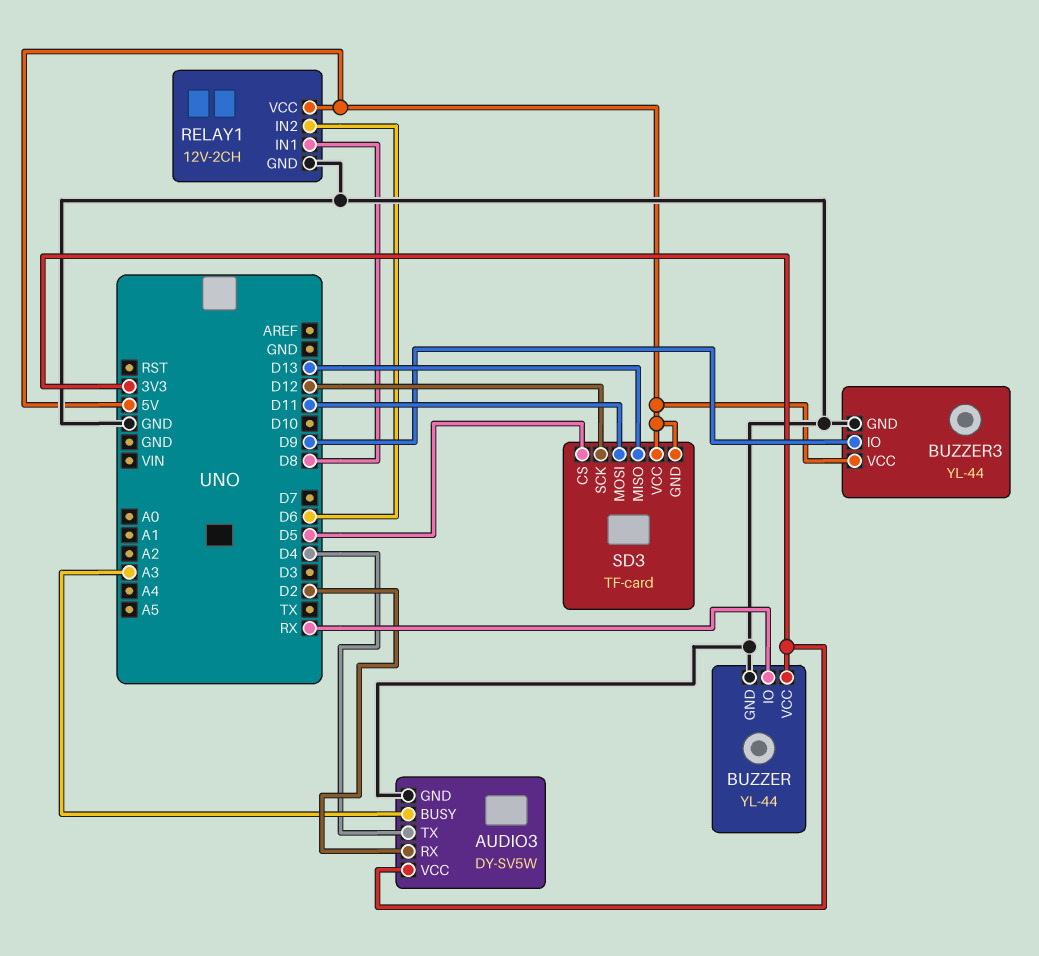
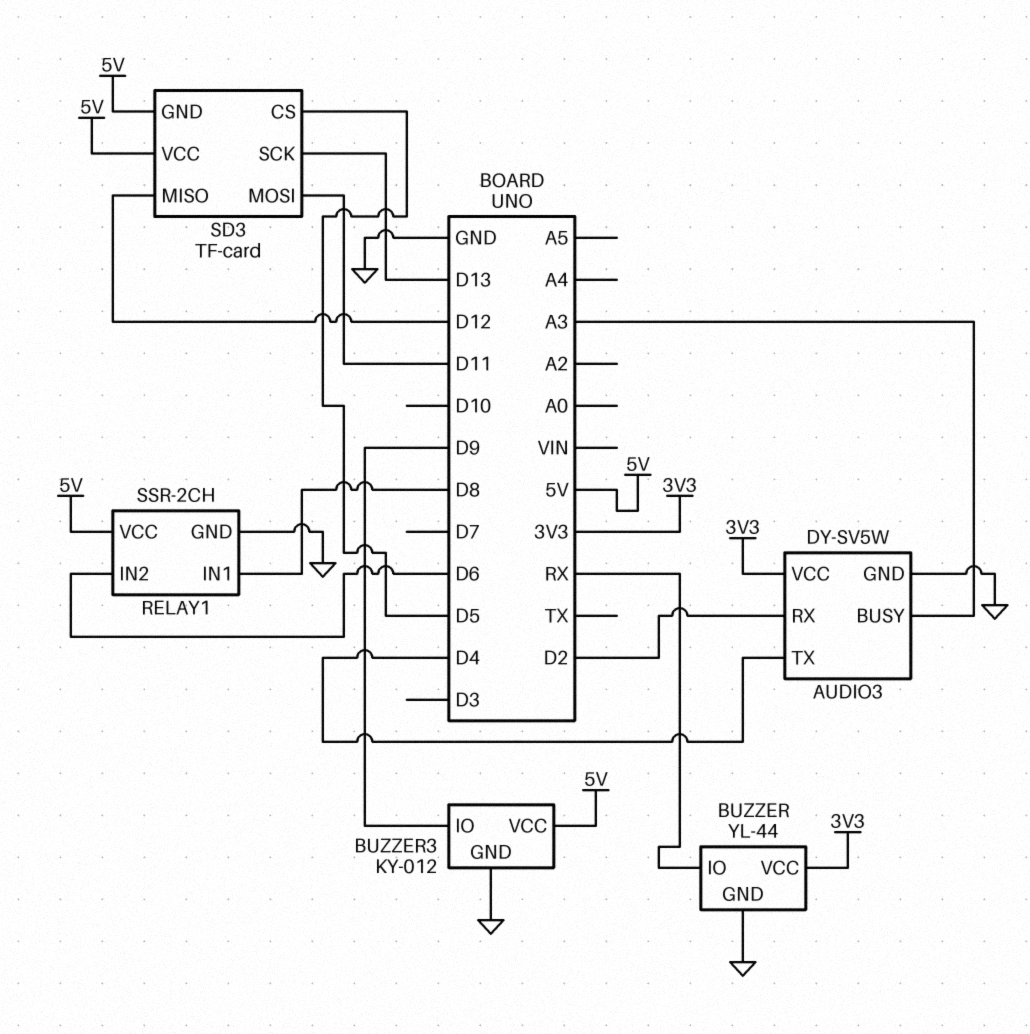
BUZZER3: YL-44 -> KY-012
RELAY1: 12V-2CH -> SSR-2CH
SD3 pin MISO: D13 -> D12
SD3 pin SCK: D12 -> D13

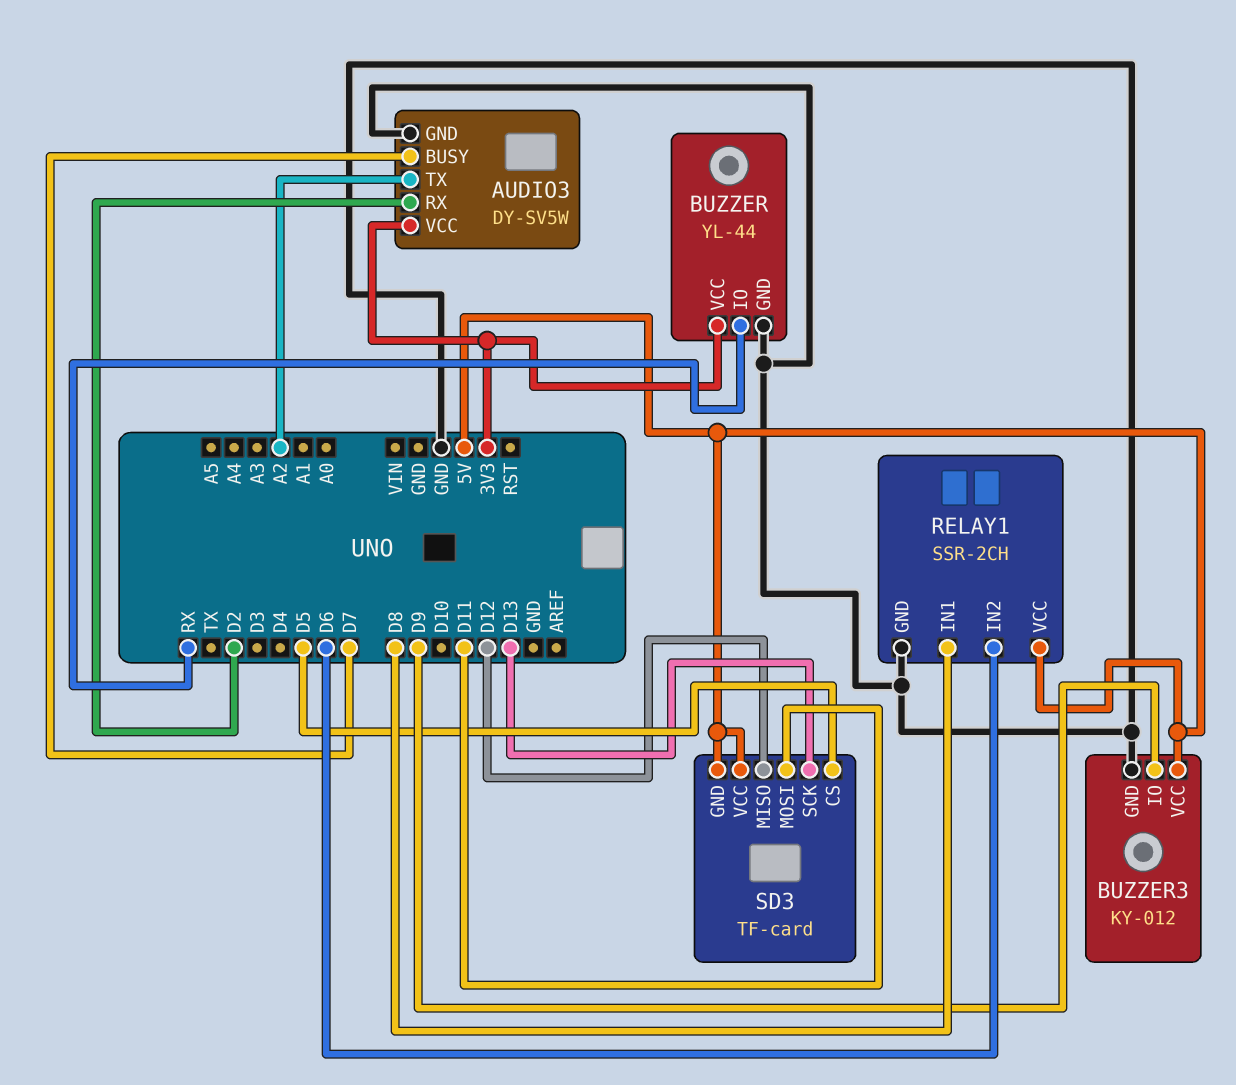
AUDIO3 pin BUSY: A3 -> D7
AUDIO3 pin TX: D4 -> A2

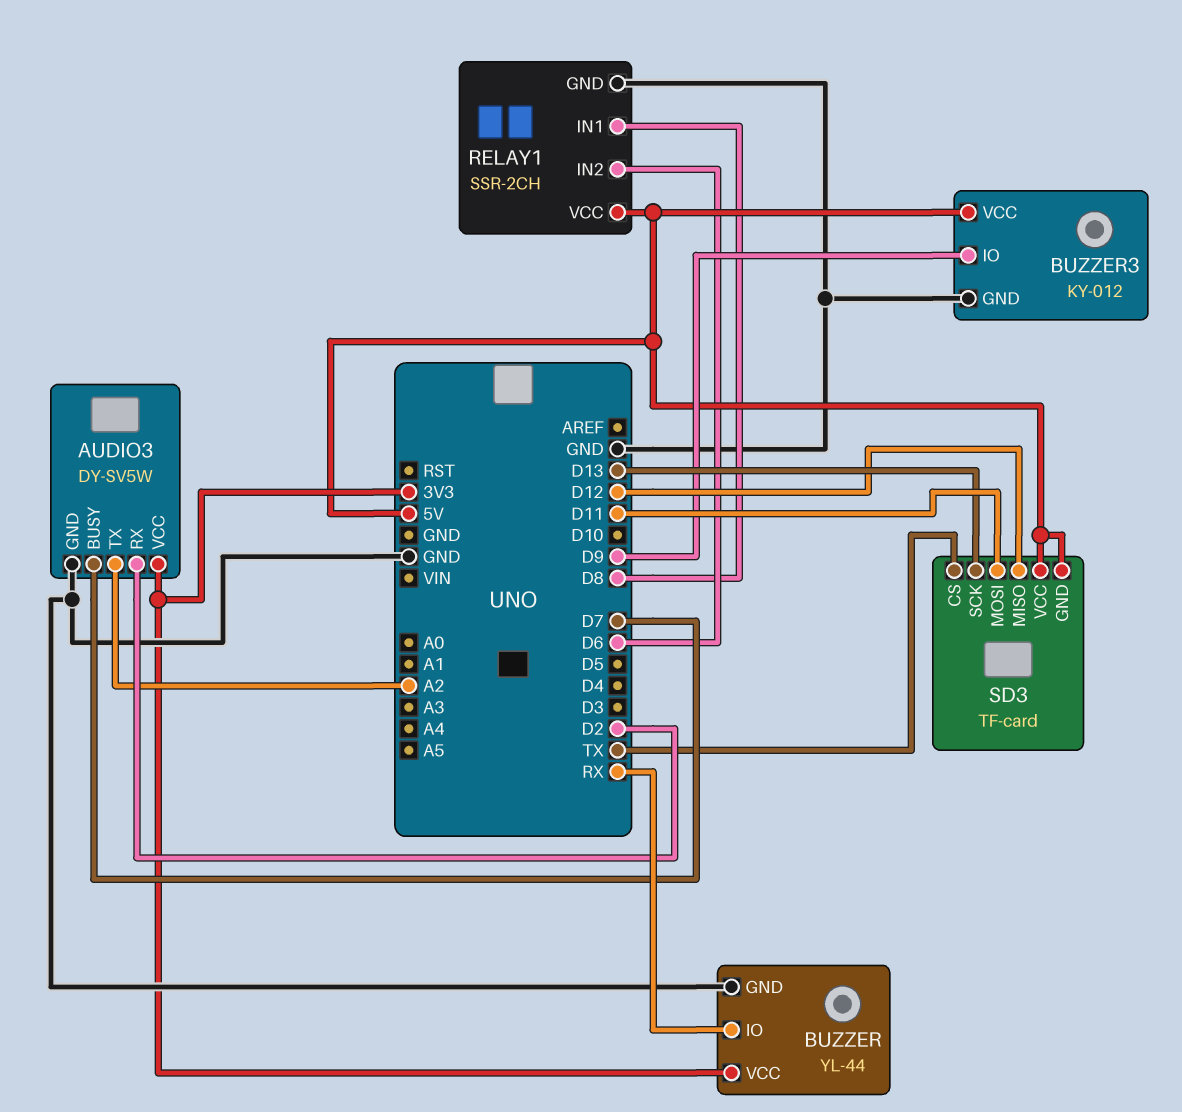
SD3 pin CS: D5 -> TX

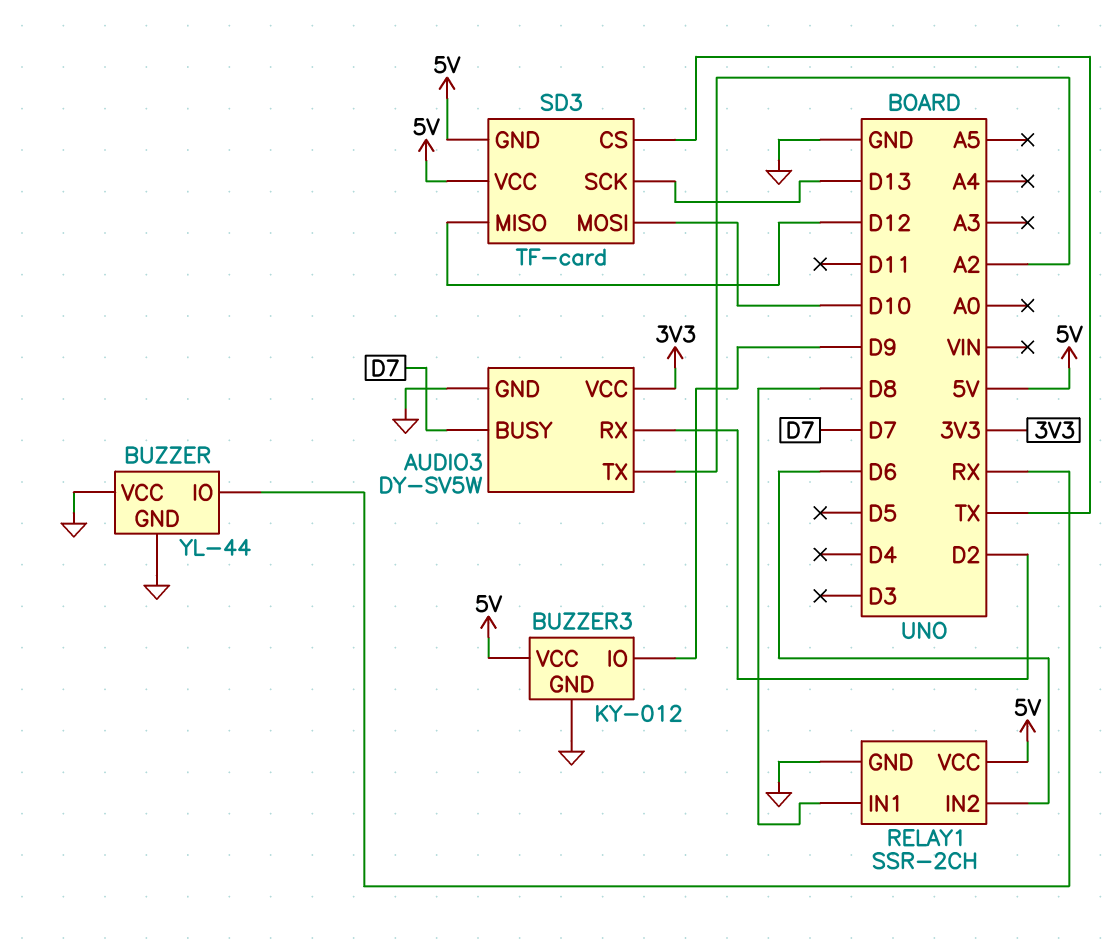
BUZZER pin VCC: 3V3 -> GND
SD3 pin MOSI: D11 -> D10

